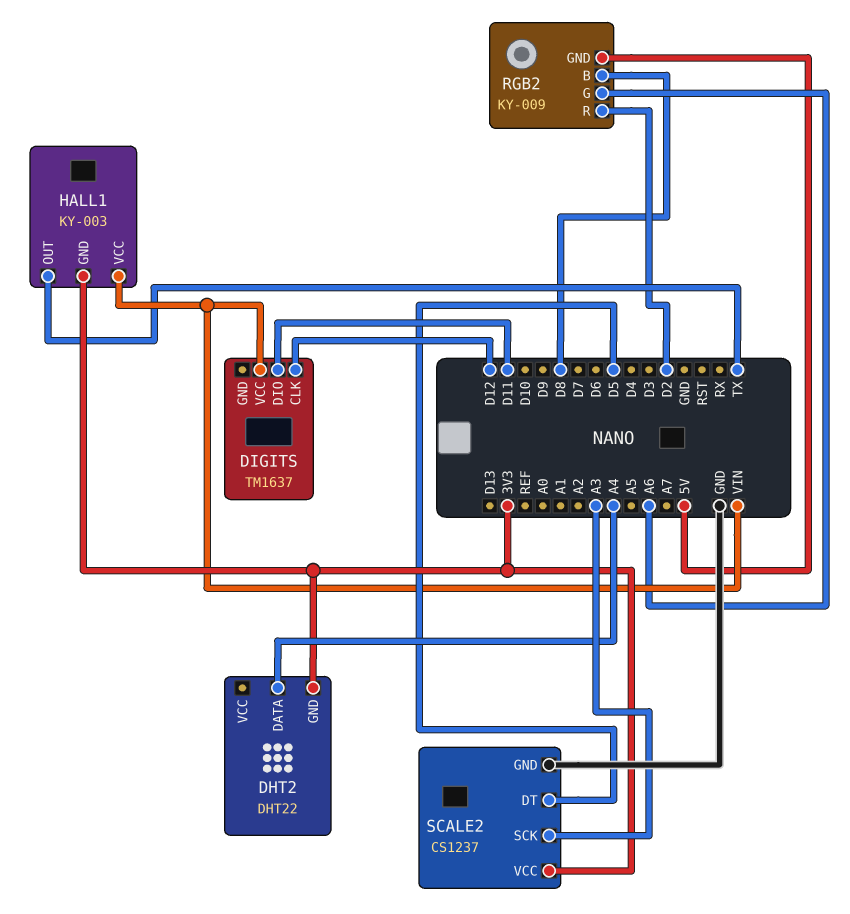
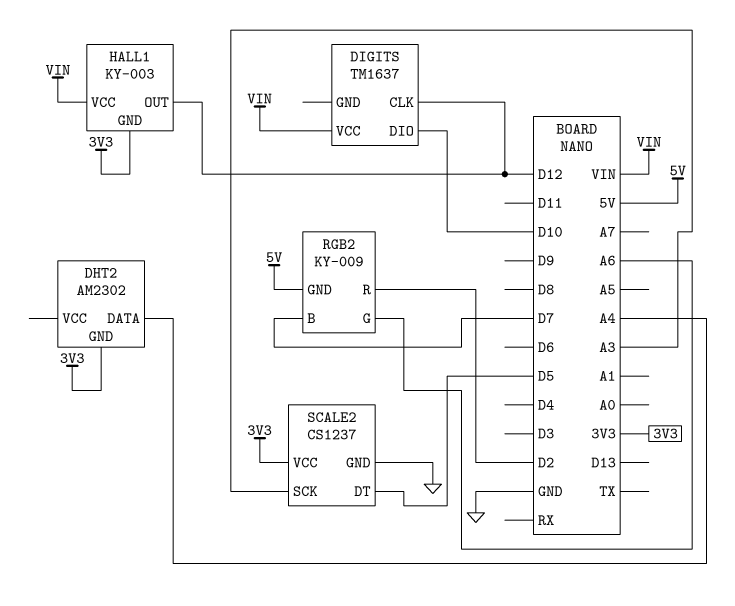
DHT2: DHT22 -> AM2302
DIGITS pin DIO: D11 -> D10
HALL1 pin OUT: TX -> D12
RGB2 pin B: D8 -> D7

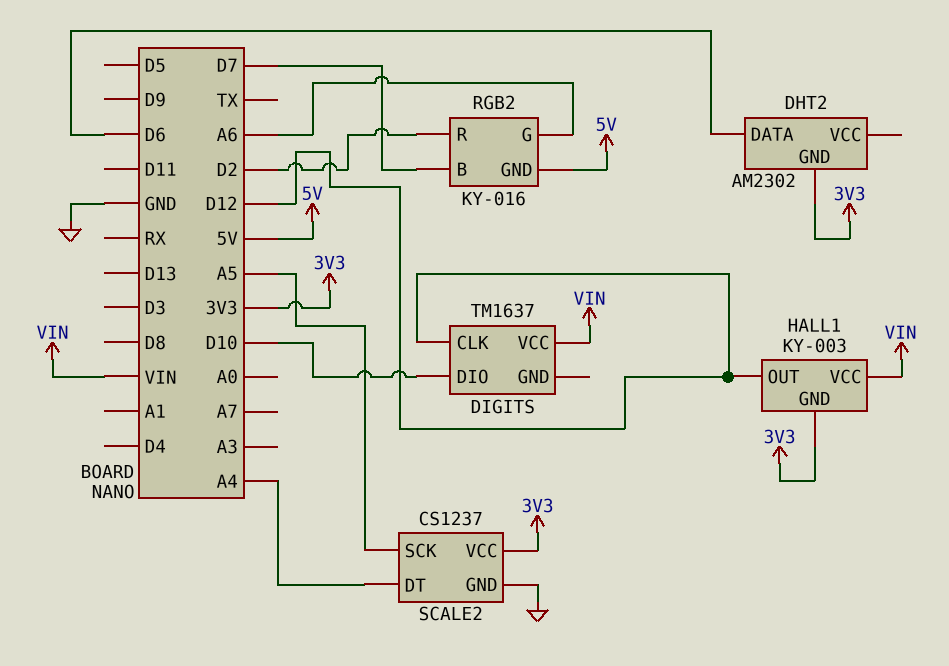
DHT2 pin DATA: A4 -> D6
RGB2: KY-009 -> KY-016
SCALE2 pin DT: D5 -> A4
SCALE2 pin SCK: A3 -> A5

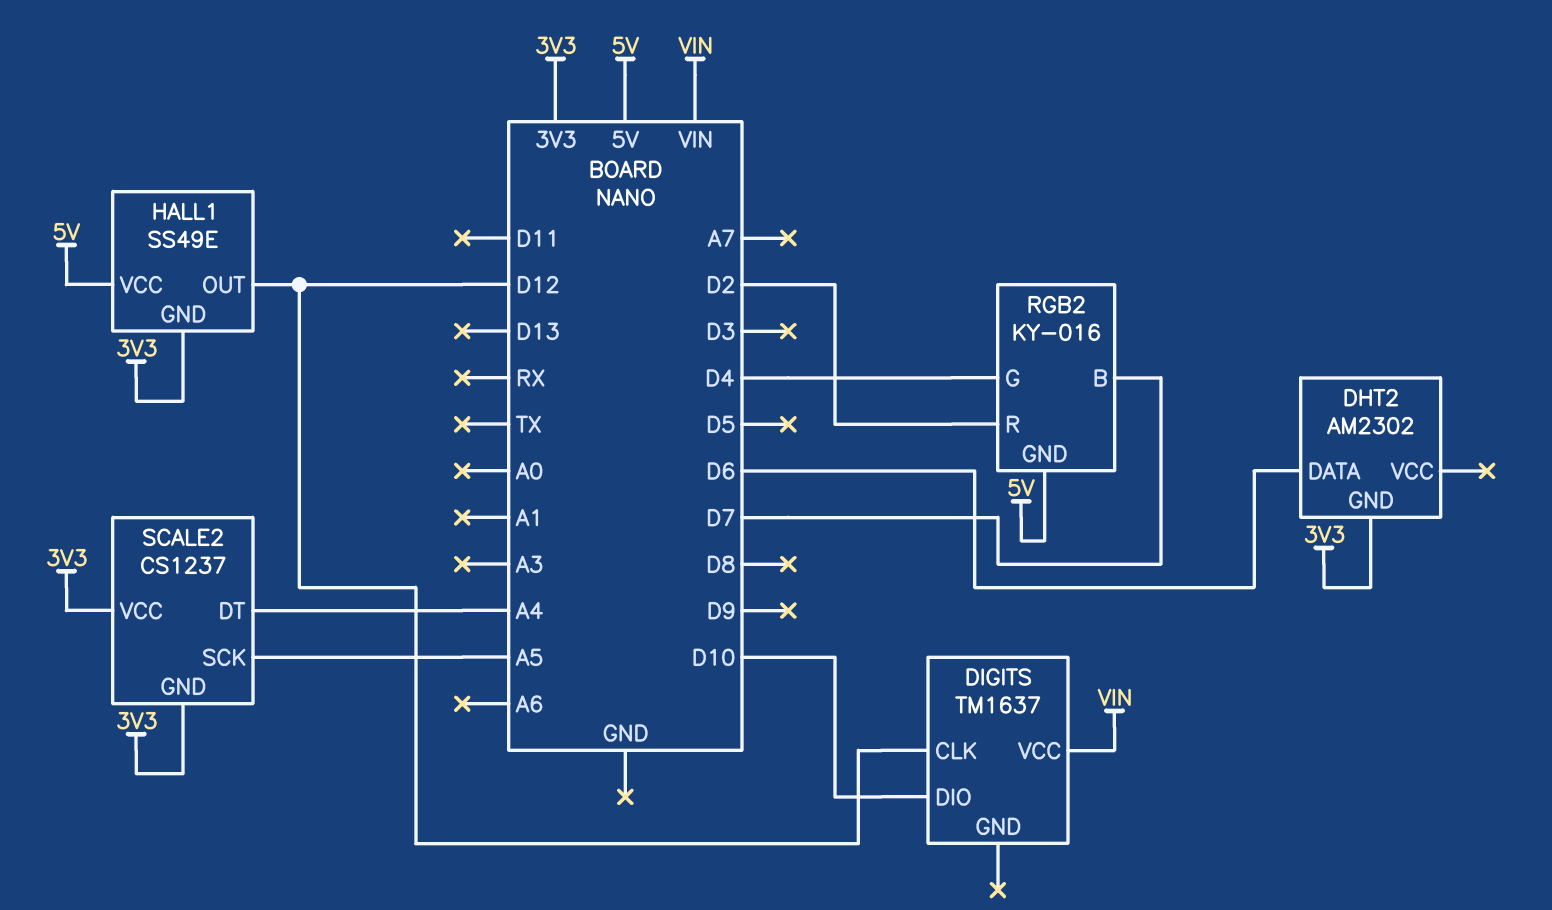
HALL1: KY-003 -> SS49E
HALL1 pin VCC: VIN -> 5V
RGB2 pin G: A6 -> D4
SCALE2 pin GND: GND -> 3V3

